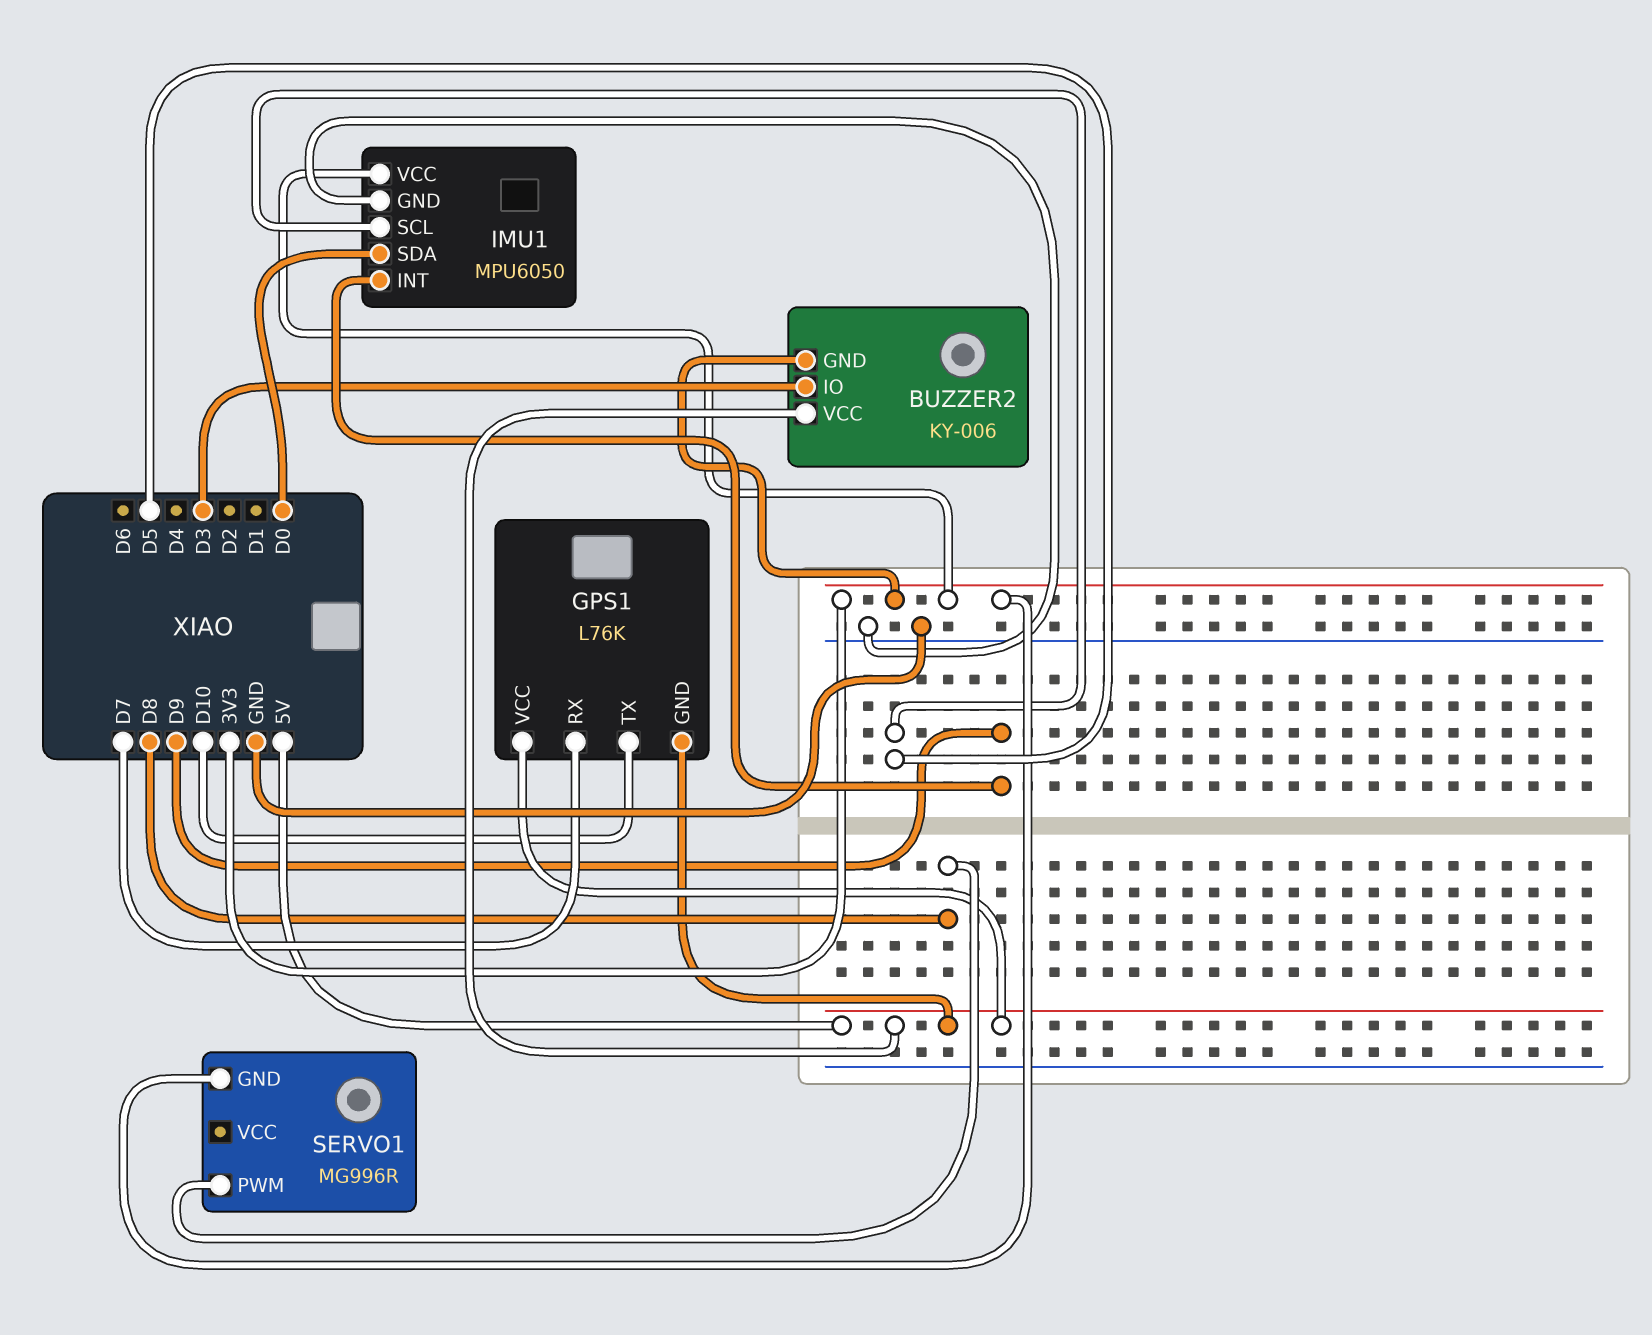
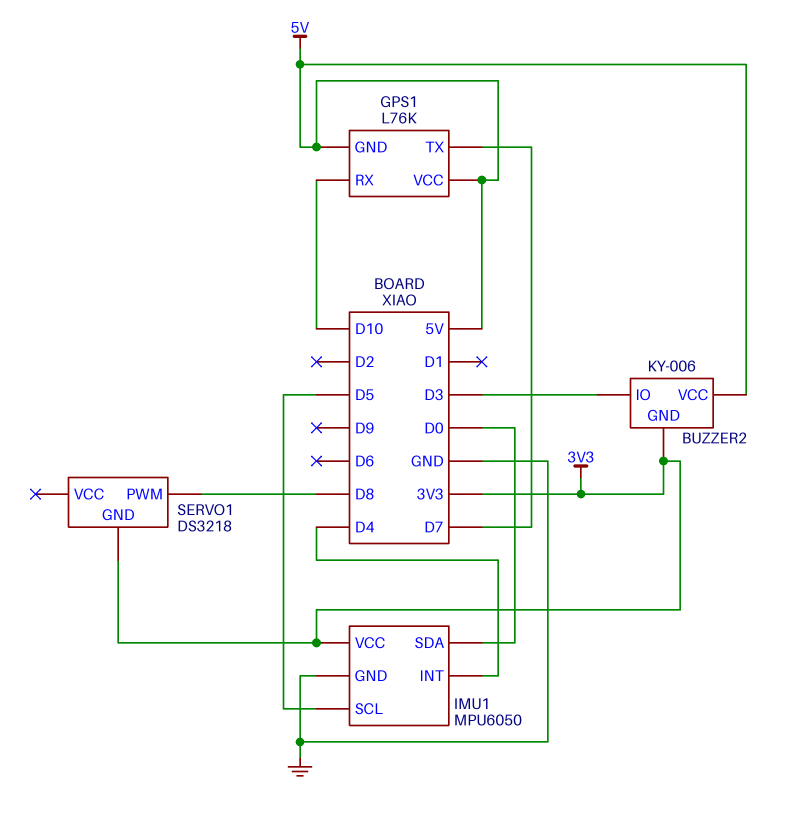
GPS1 pin RX: D7 -> D10
GPS1 pin TX: D10 -> D7
IMU1 pin INT: D9 -> D4
SERVO1: MG996R -> DS3218

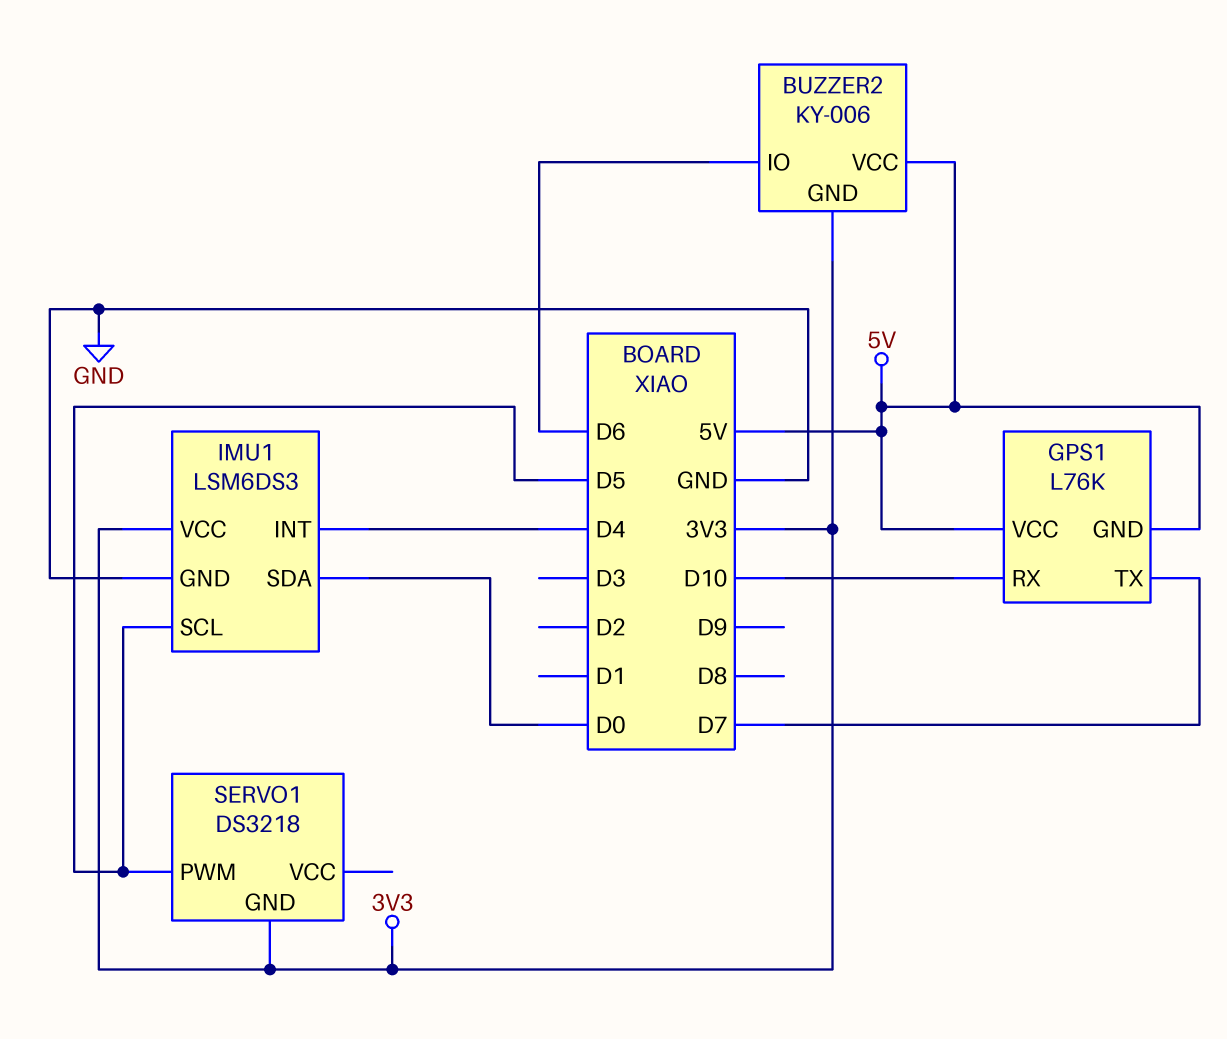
BUZZER2 pin IO: D3 -> D6
IMU1: MPU6050 -> LSM6DS3
SERVO1 pin PWM: D8 -> D5

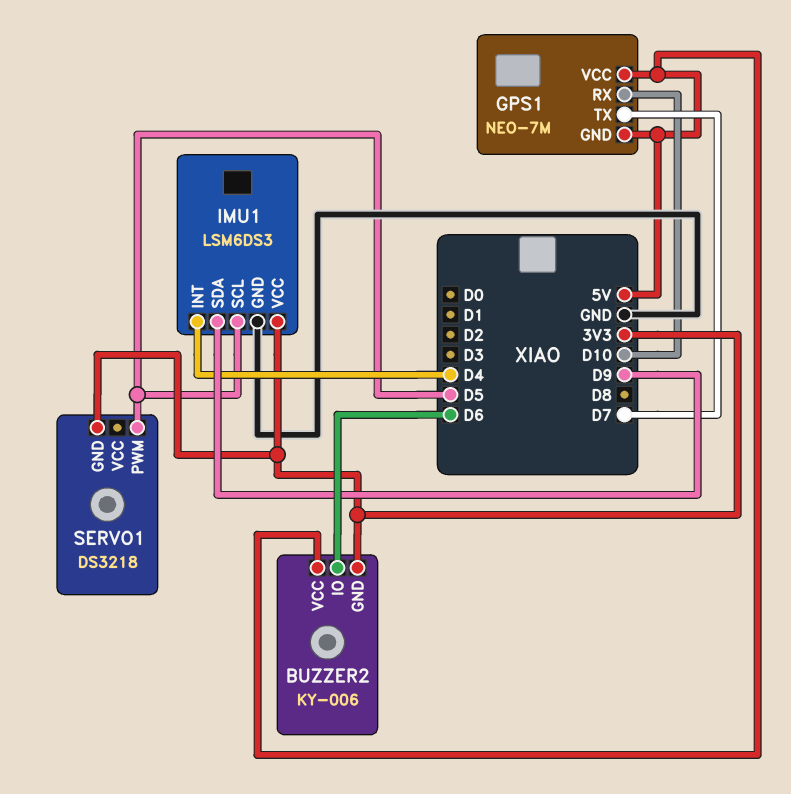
GPS1: L76K -> NEO-7M
IMU1 pin SDA: D0 -> D9

